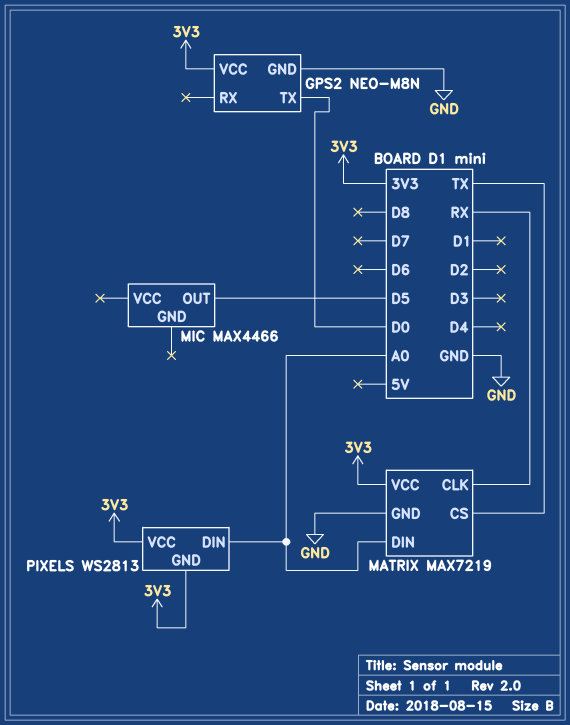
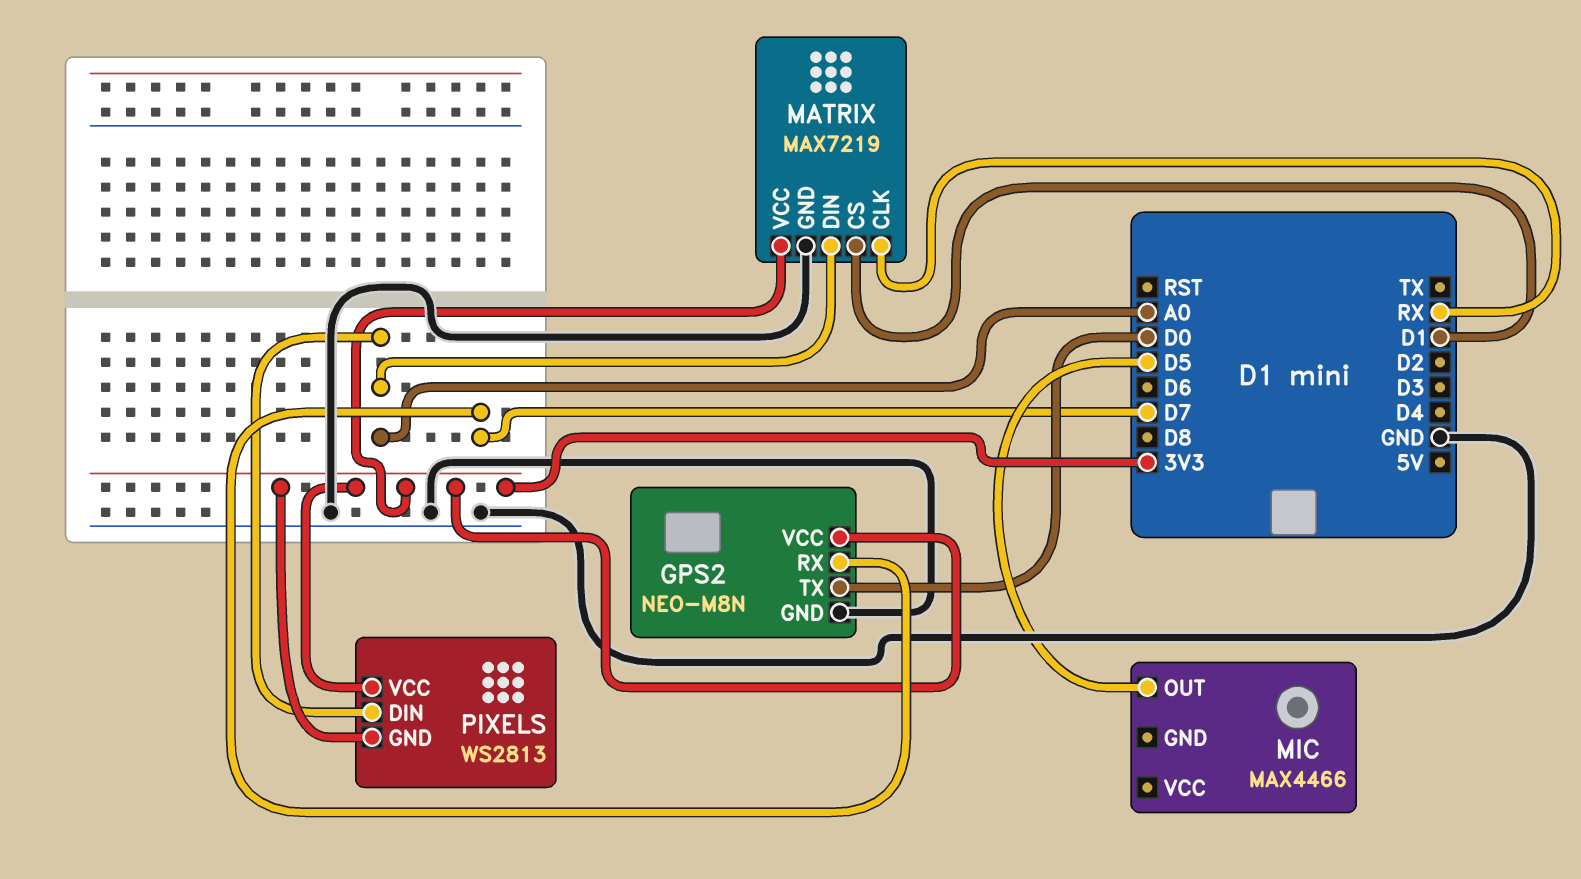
GPS2 pin RX: none -> D7
MATRIX pin CS: TX -> D1

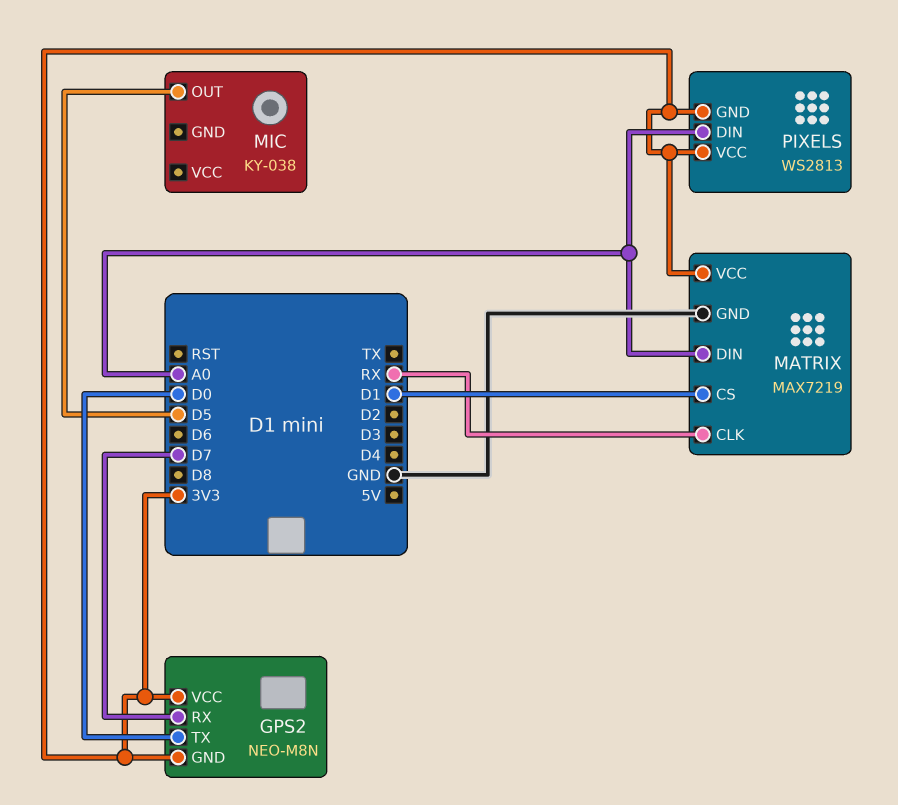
GPS2 pin GND: GND -> 3V3
MIC: MAX4466 -> KY-038

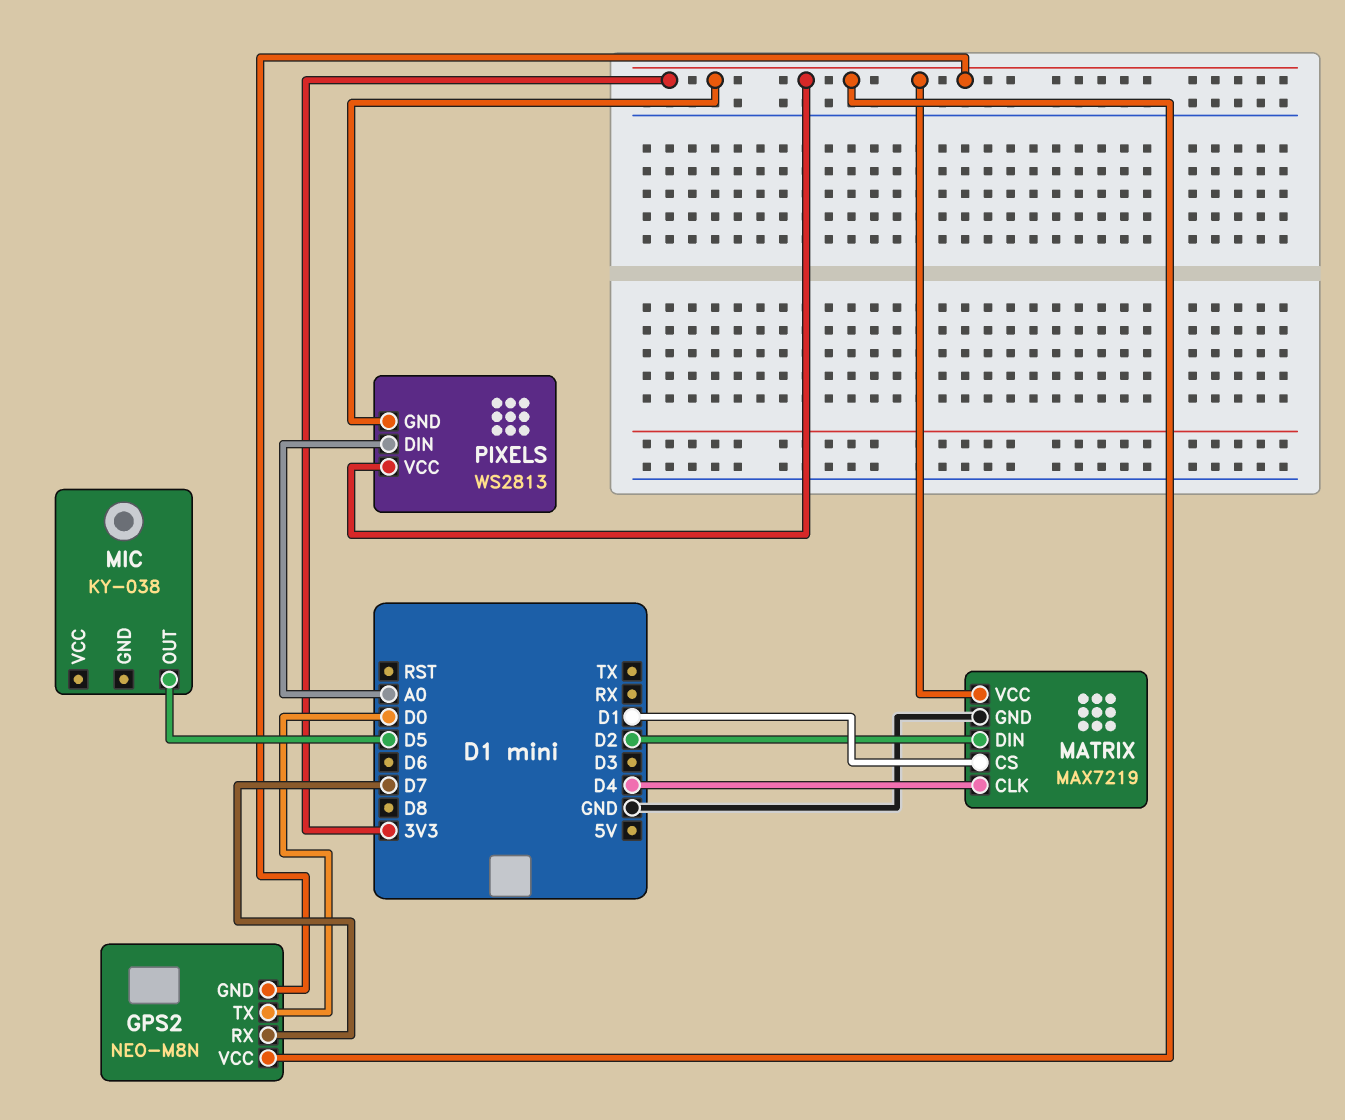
MATRIX pin CLK: RX -> D4
MATRIX pin DIN: A0 -> D2

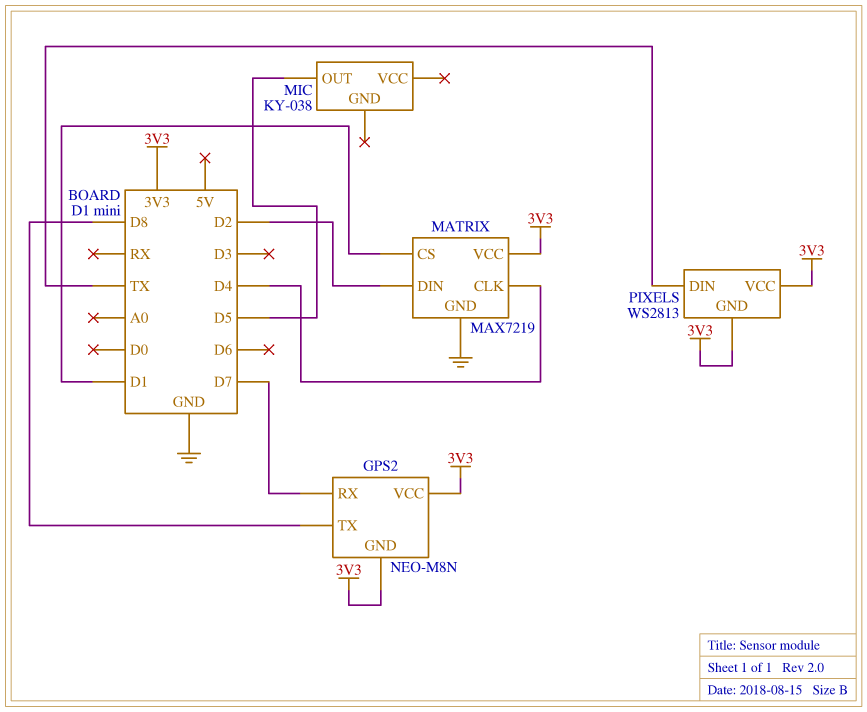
GPS2 pin TX: D0 -> D8
PIXELS pin DIN: A0 -> TX

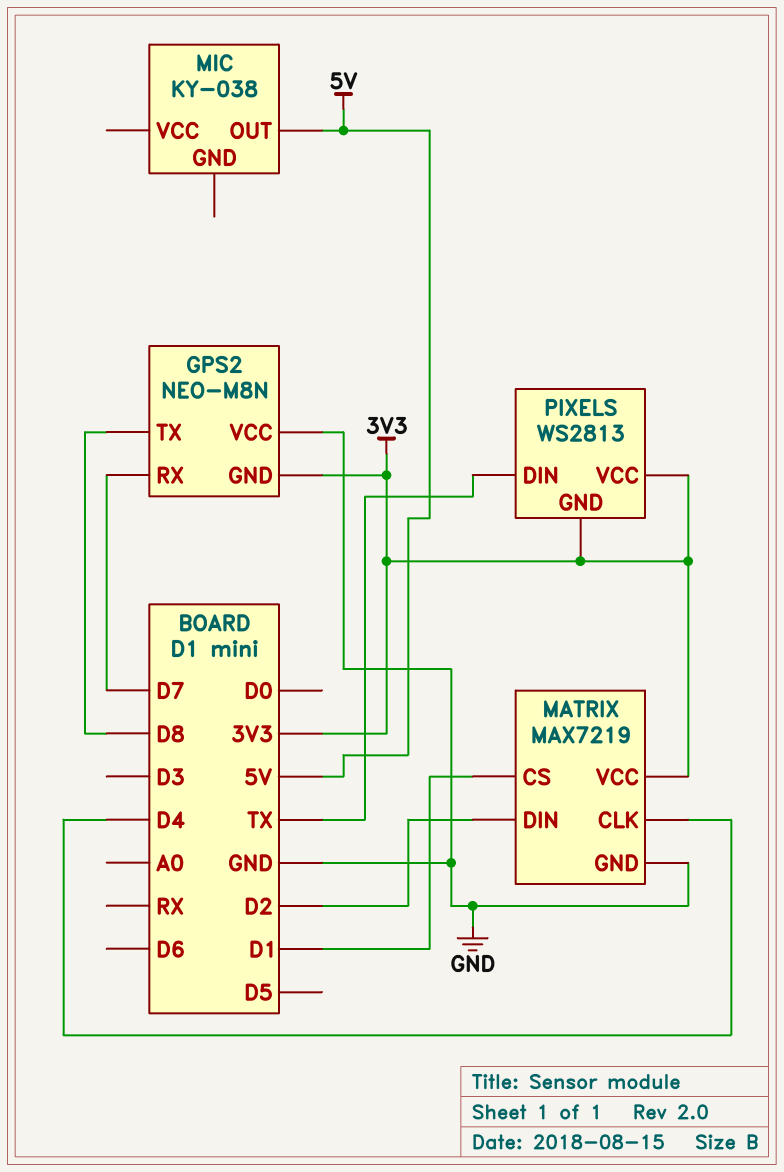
GPS2 pin VCC: 3V3 -> GND
MIC pin OUT: D5 -> 5V

